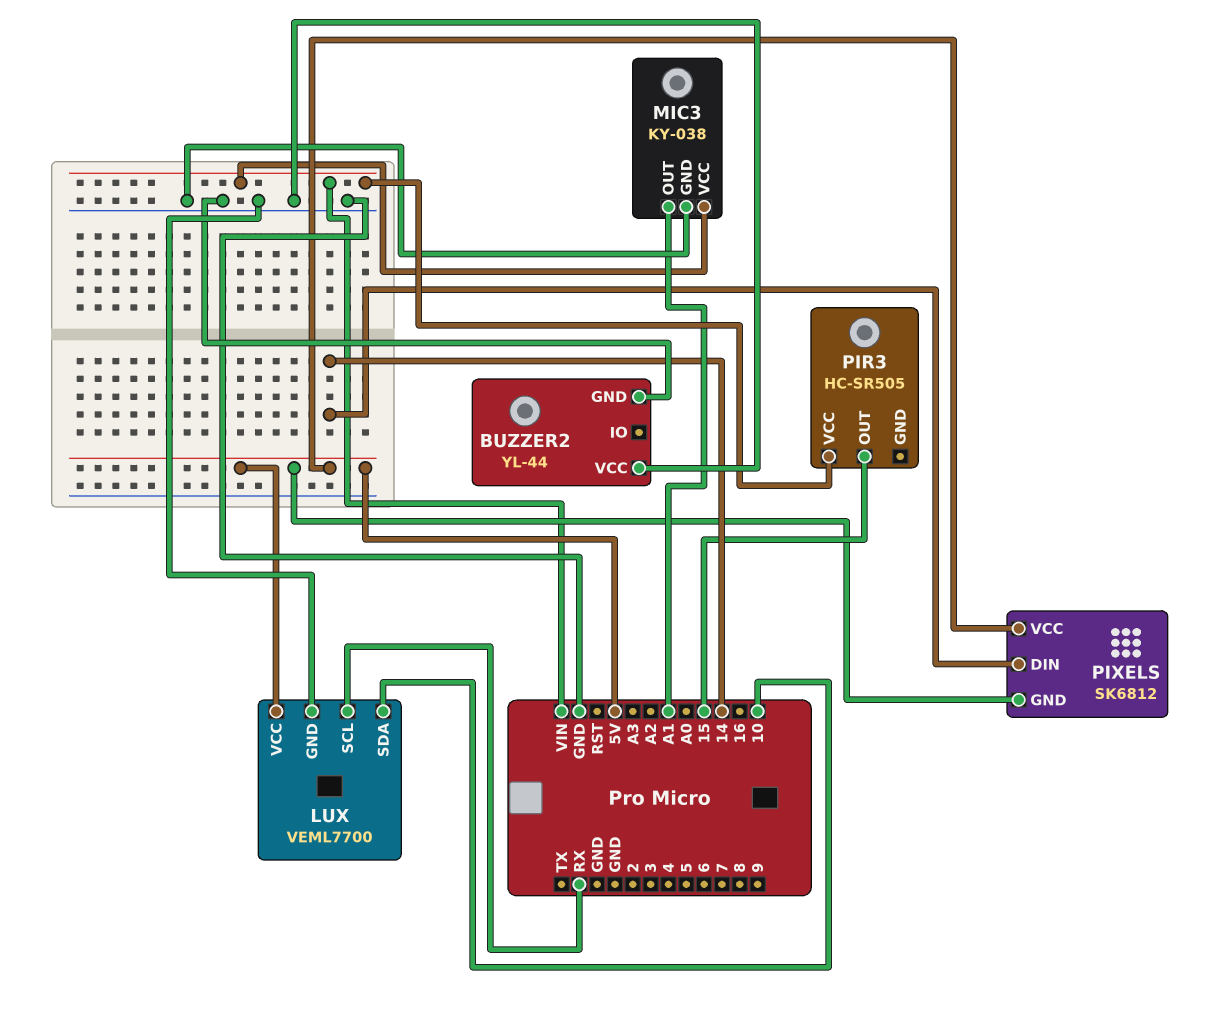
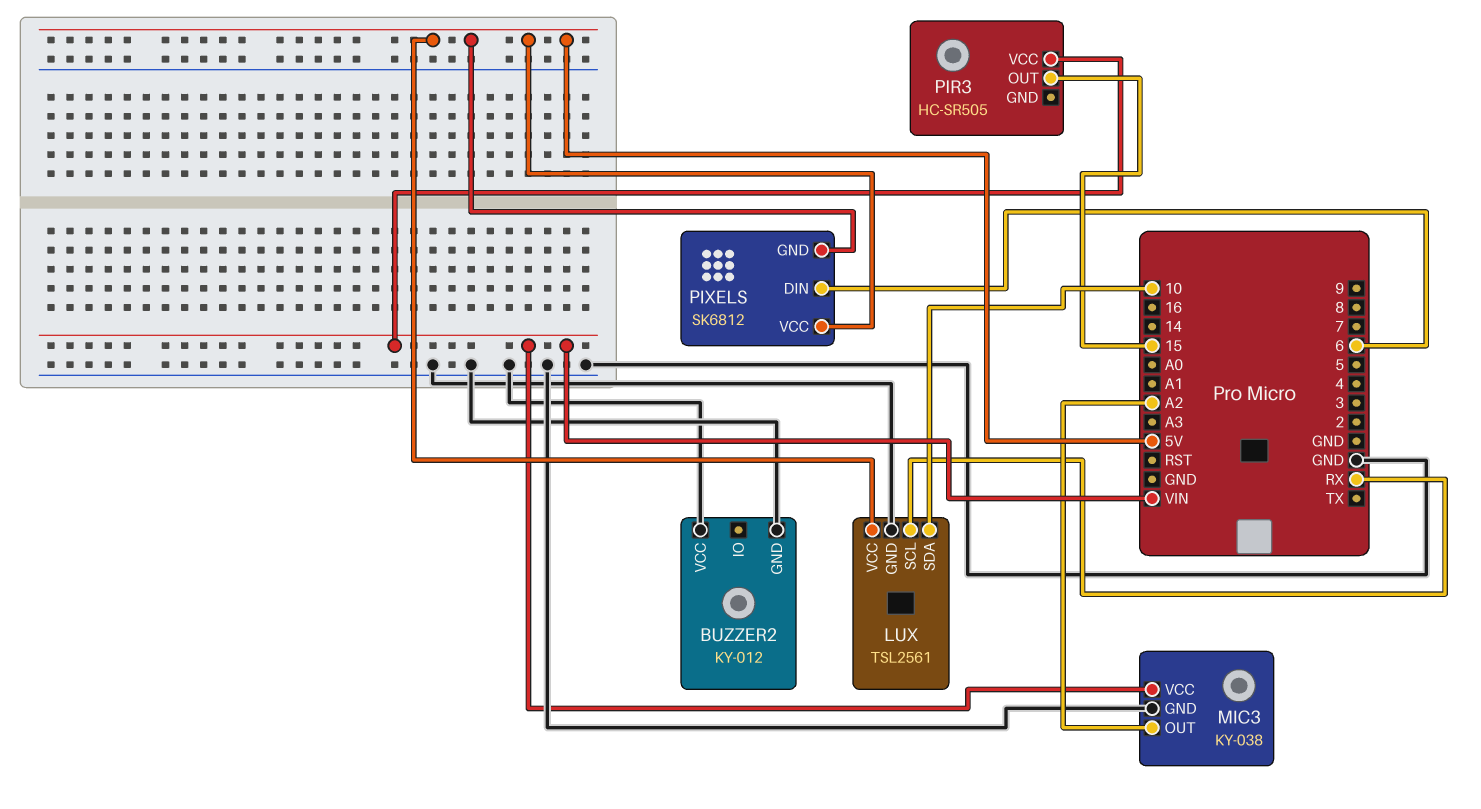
BUZZER2: YL-44 -> KY-012
LUX: VEML7700 -> TSL2561
MIC3 pin OUT: A1 -> A2
PIXELS pin DIN: 14 -> 6

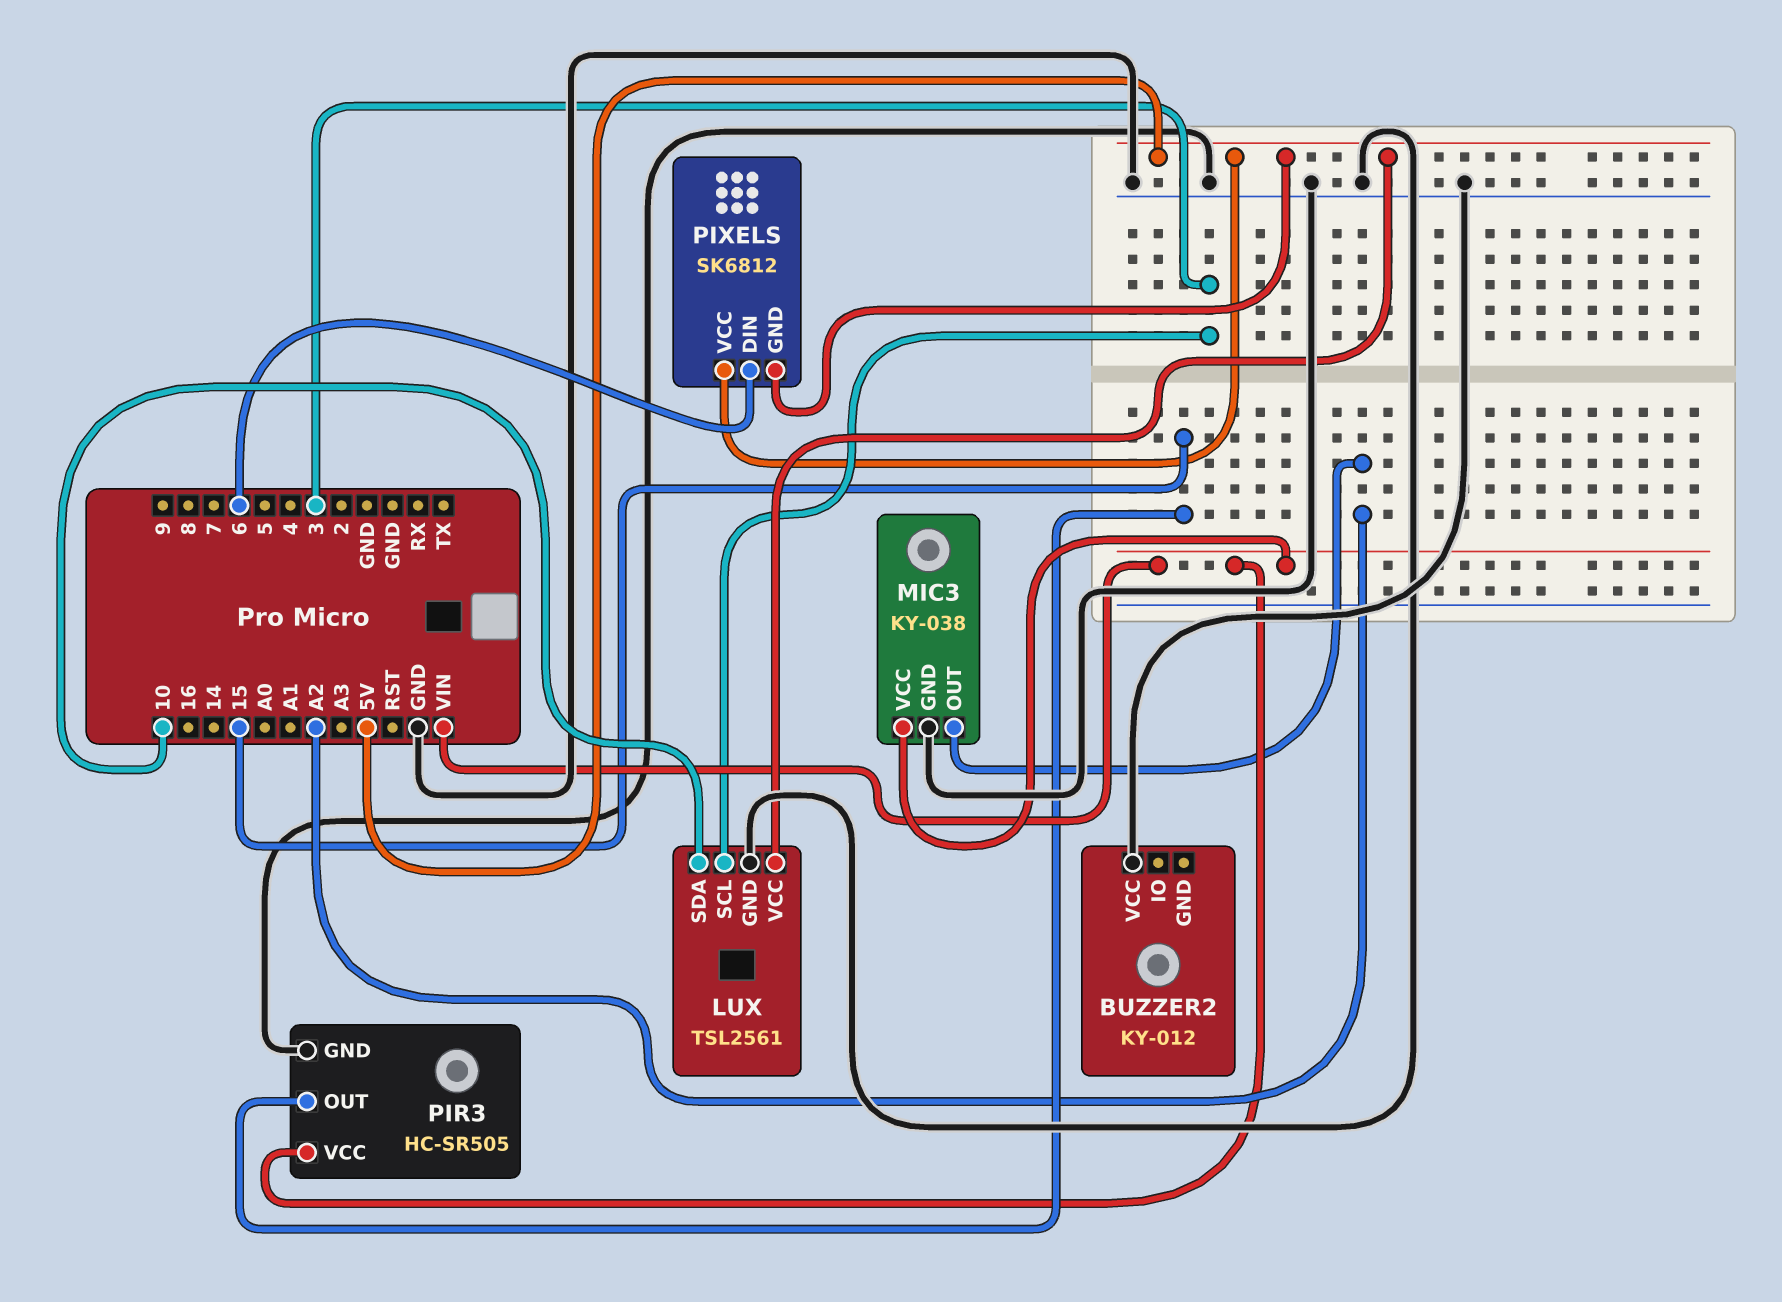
BUZZER2 pin GND: GND -> none
LUX pin SCL: RX -> 3
PIR3 pin GND: none -> GND

